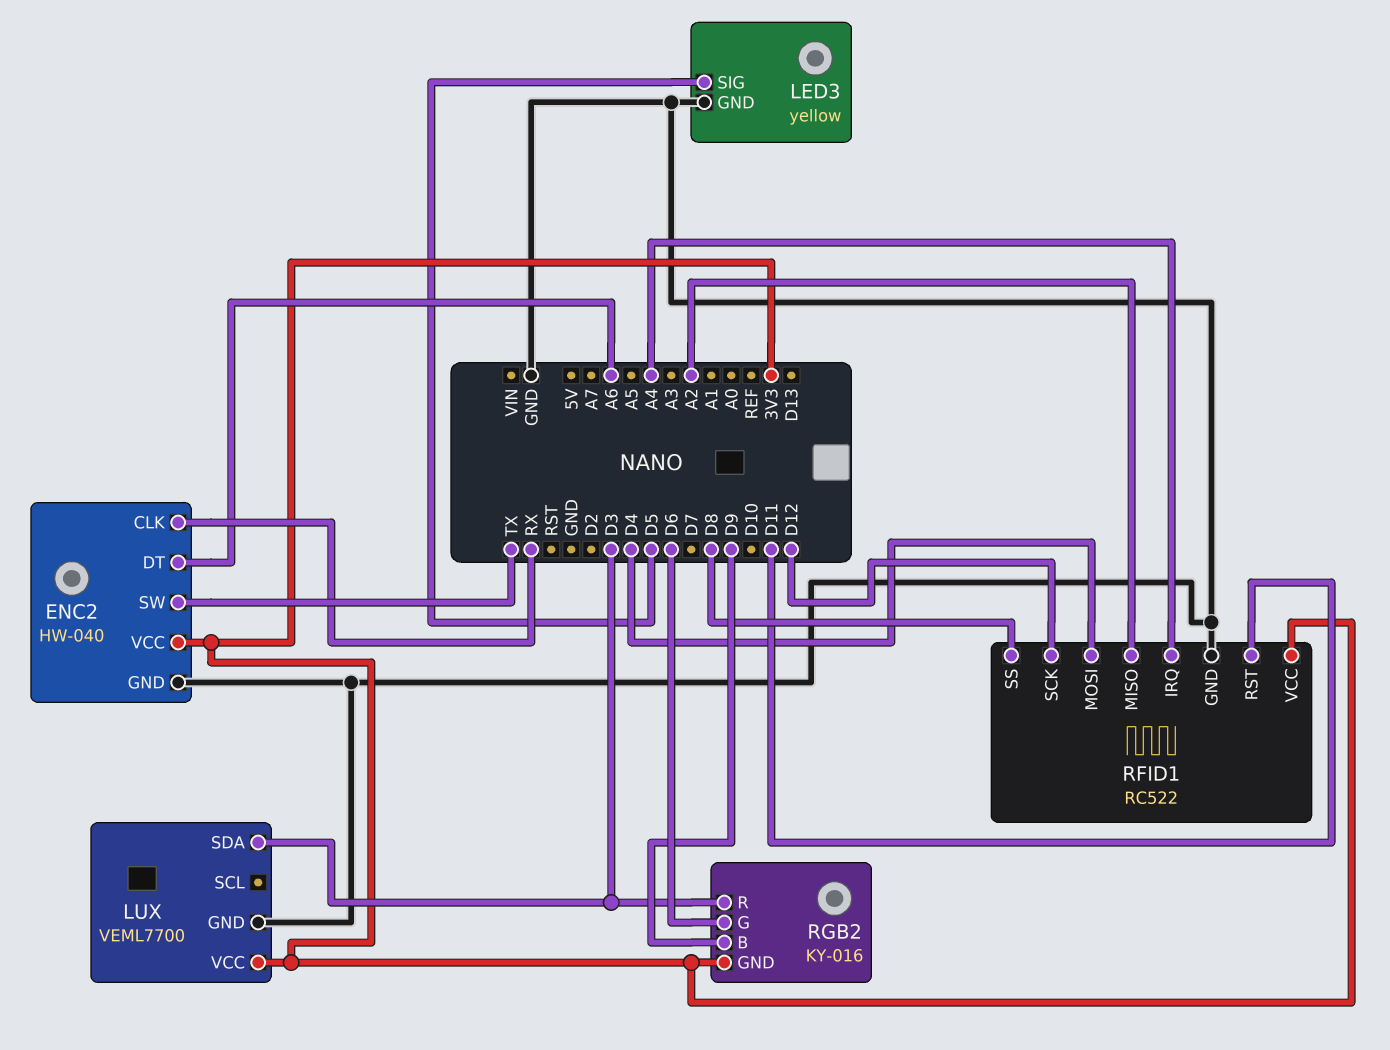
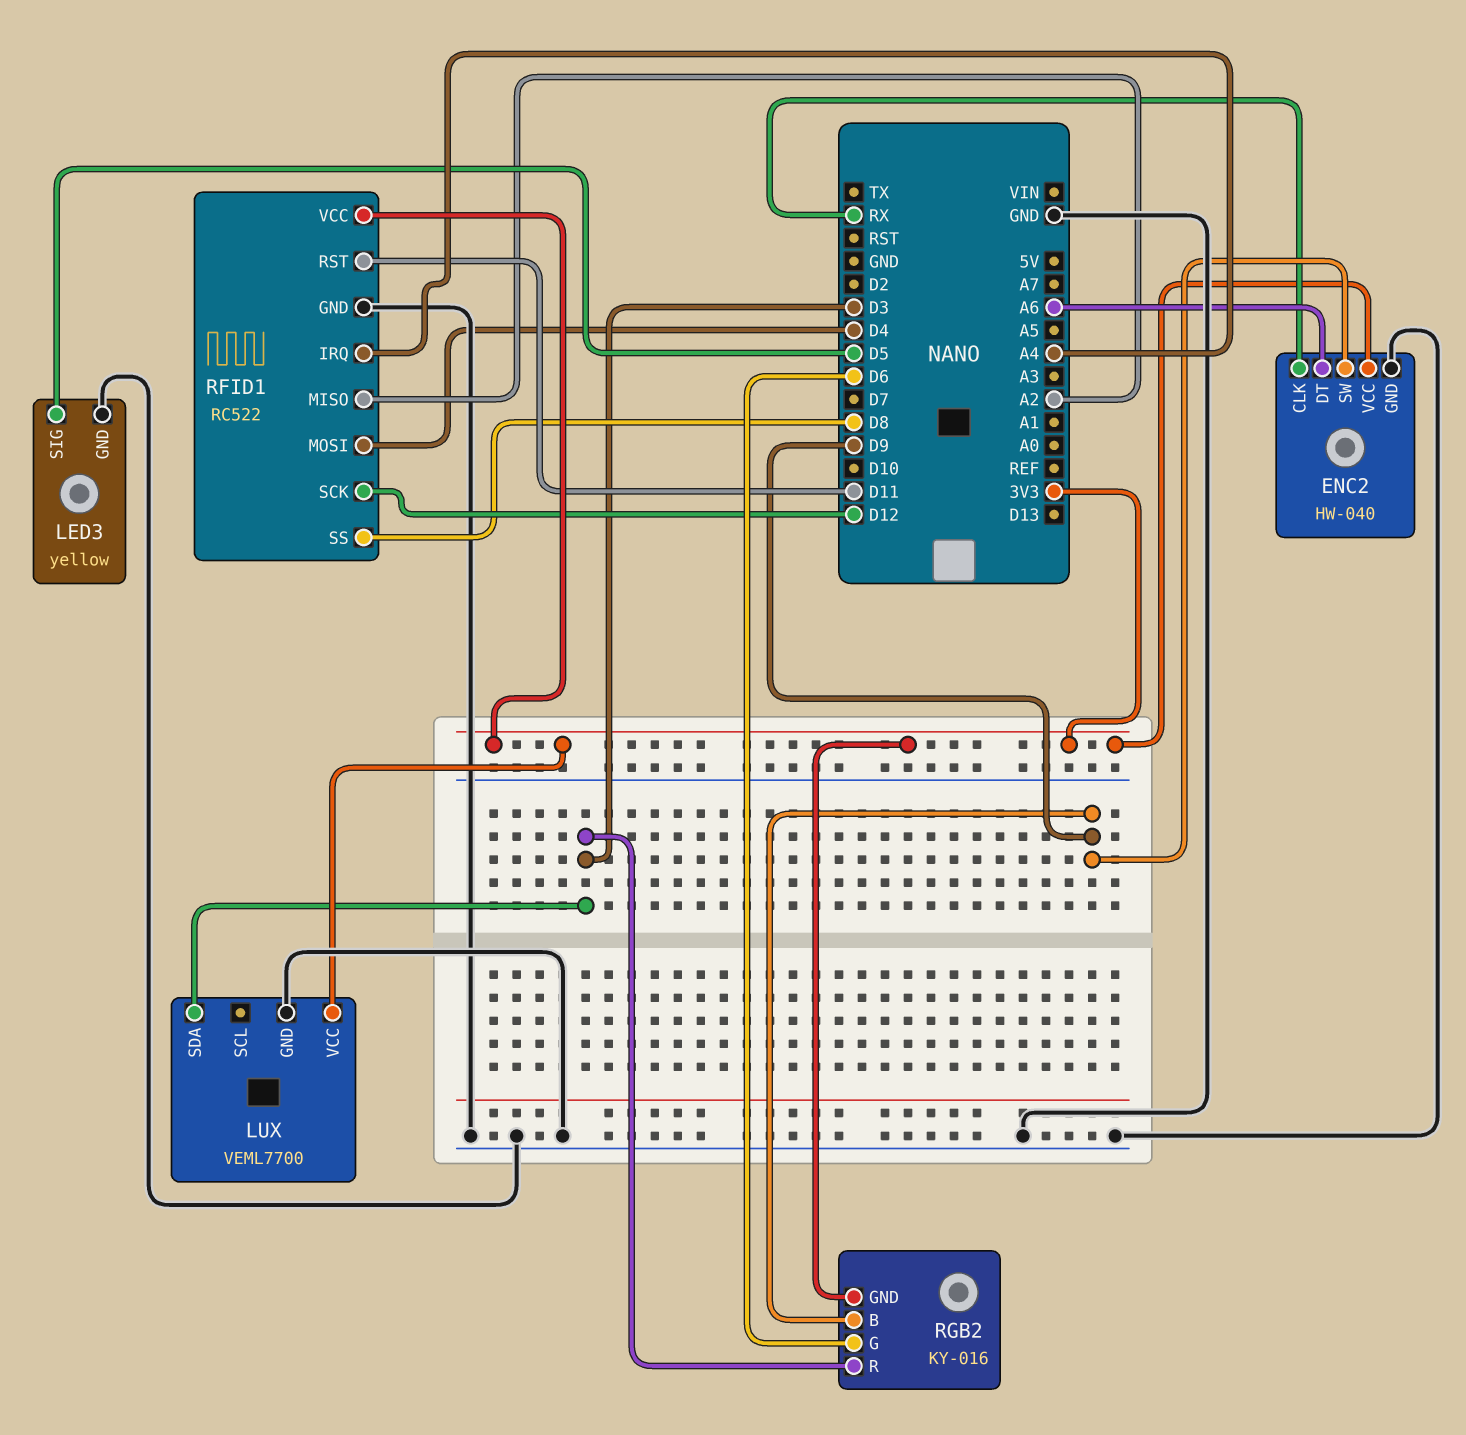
ENC2 pin SW: TX -> D9

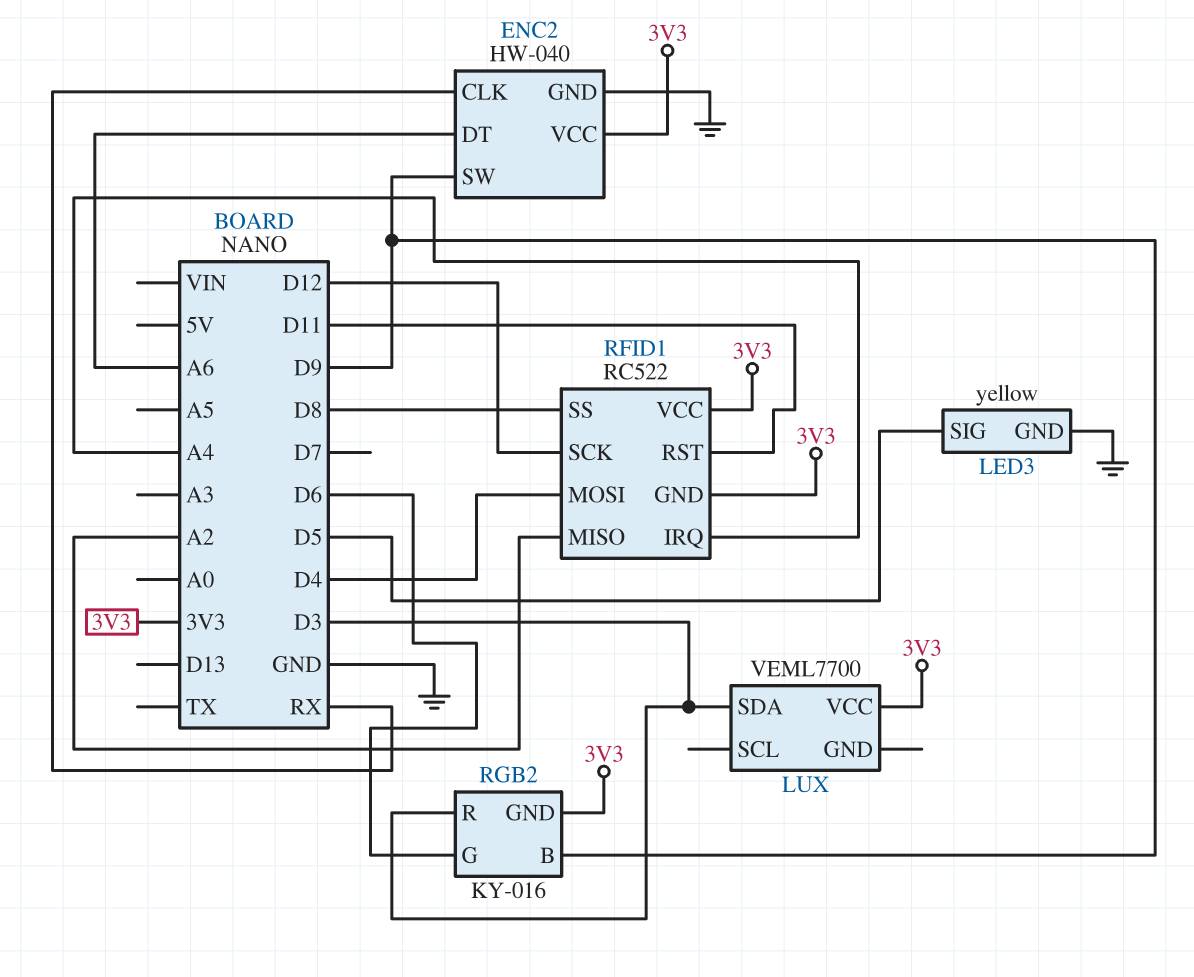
LUX pin GND: GND -> none
RFID1 pin GND: GND -> 3V3

